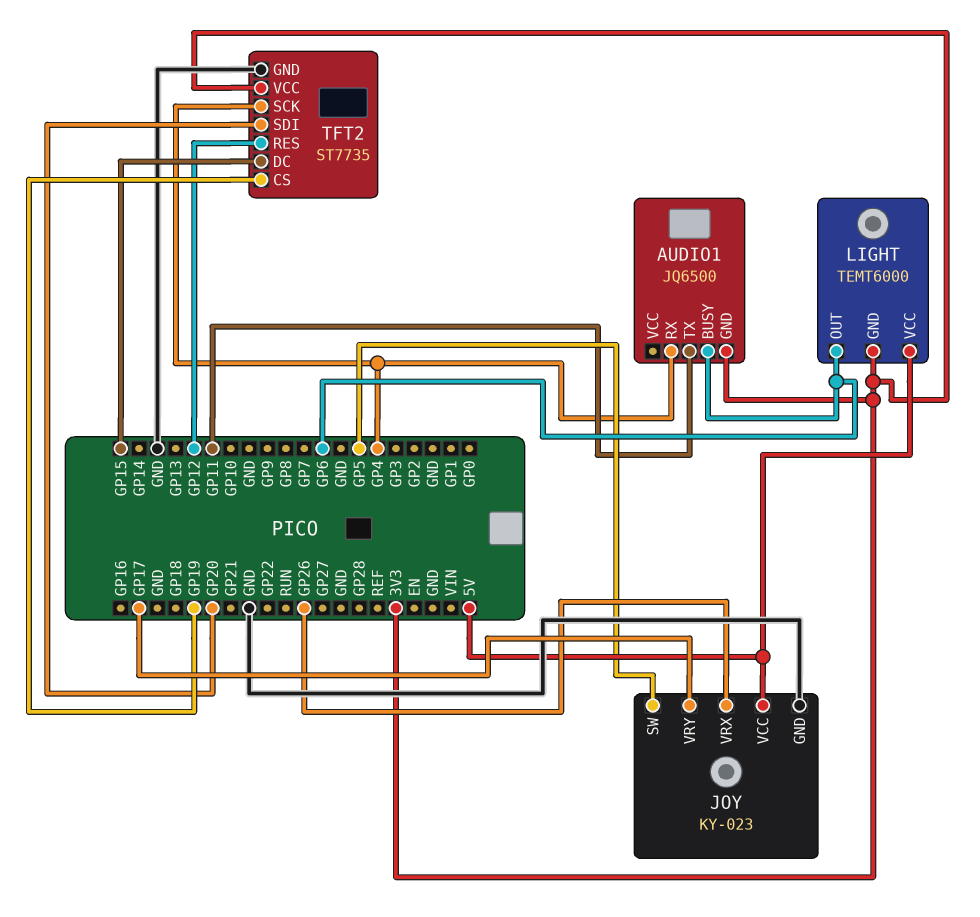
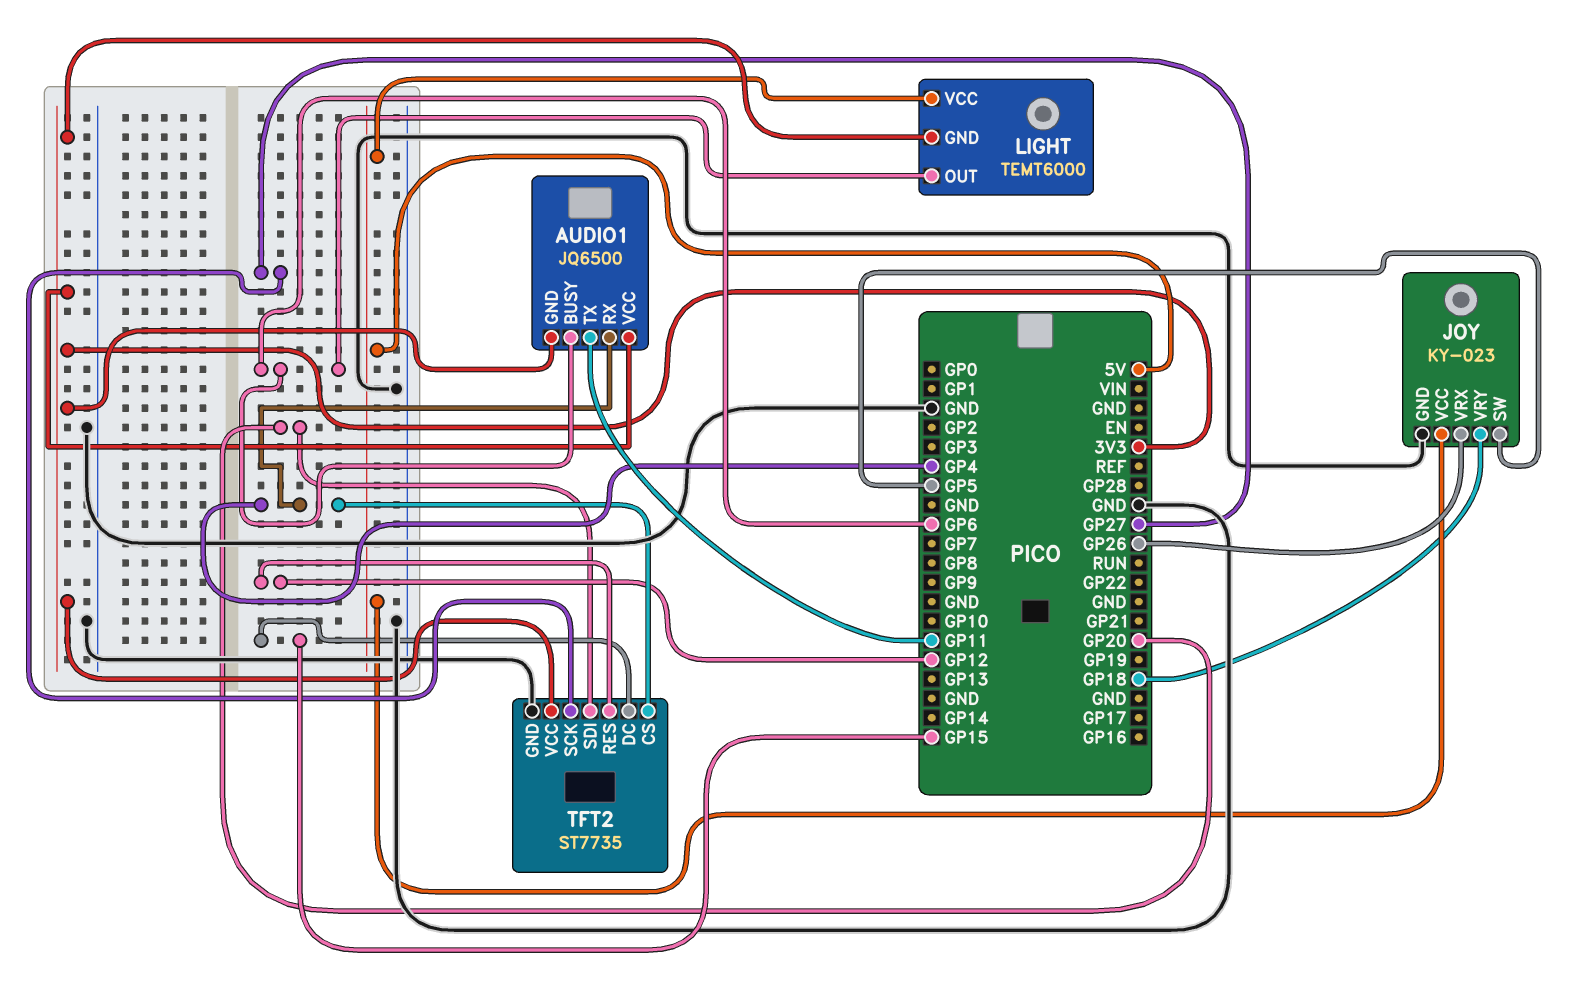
AUDIO1 pin VCC: none -> 3V3
JOY pin VRY: GP17 -> GP18
TFT2 pin CS: GP19 -> GP4
TFT2 pin SCK: GP4 -> GP27

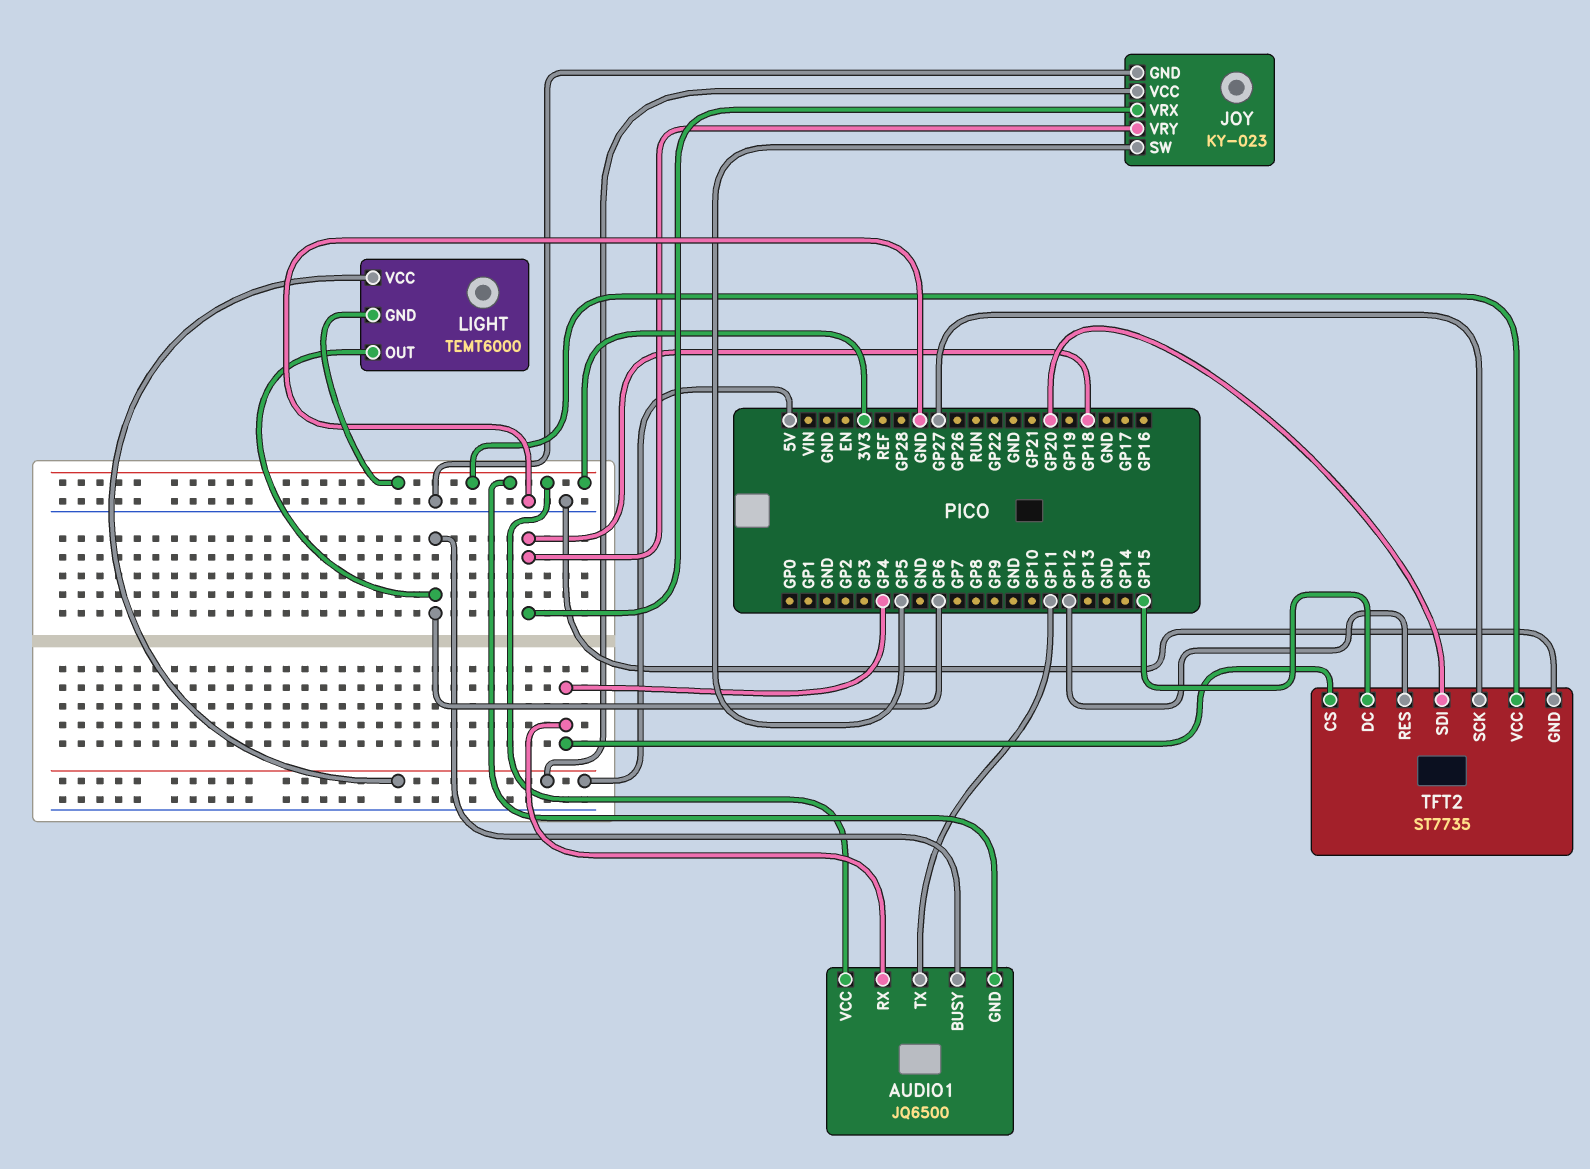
JOY pin VRX: GP26 -> GP18

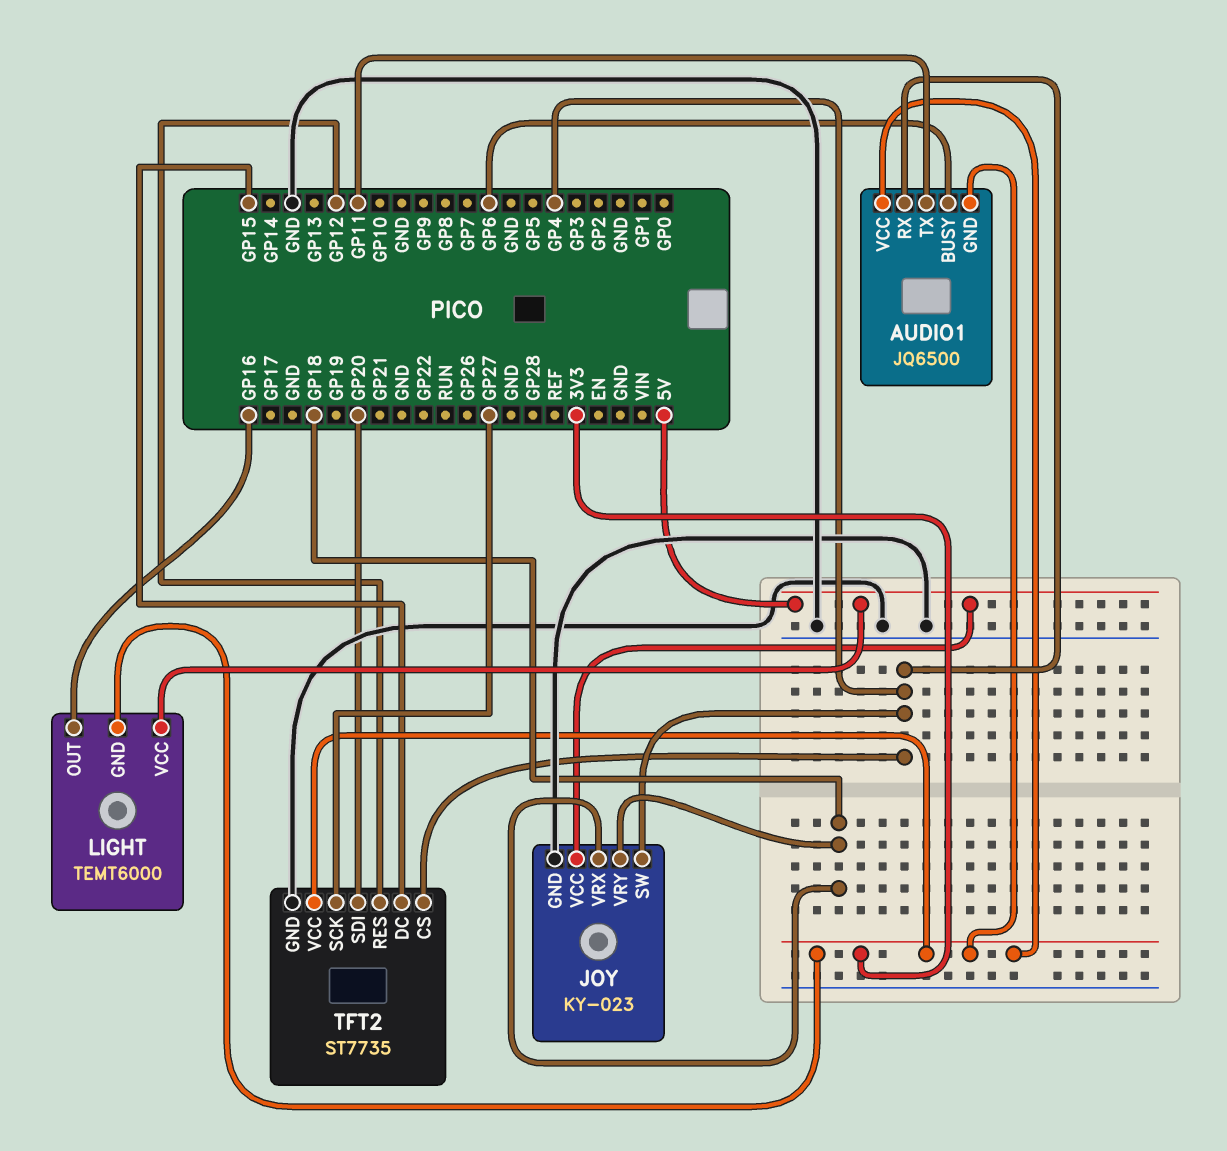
JOY pin SW: GP5 -> GP4
LIGHT pin OUT: GP6 -> GP16

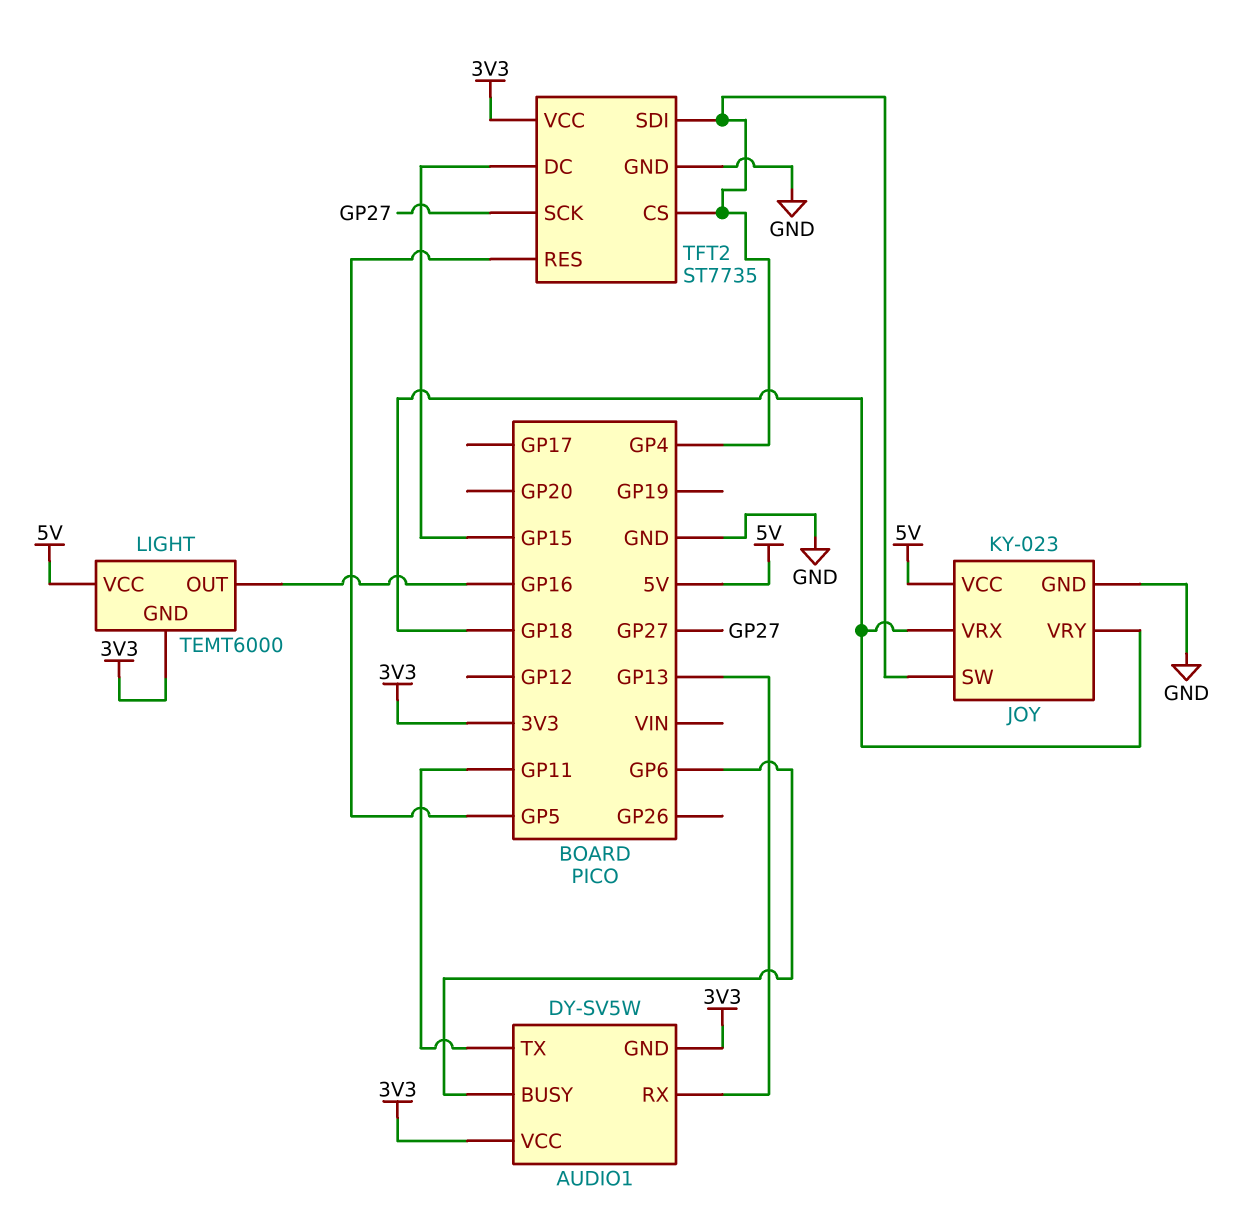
AUDIO1: JQ6500 -> DY-SV5W
AUDIO1 pin RX: GP4 -> GP13
TFT2 pin RES: GP12 -> GP5
TFT2 pin SDI: GP20 -> GP4

